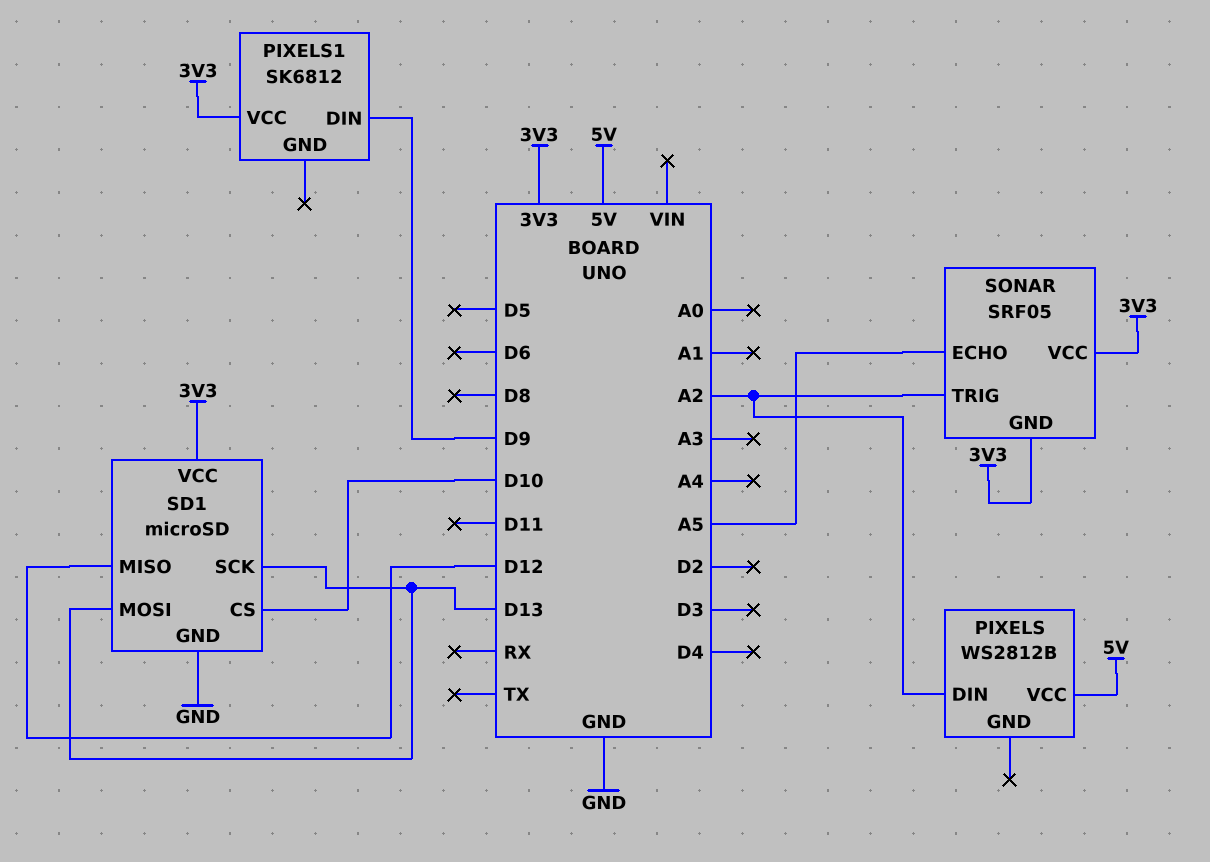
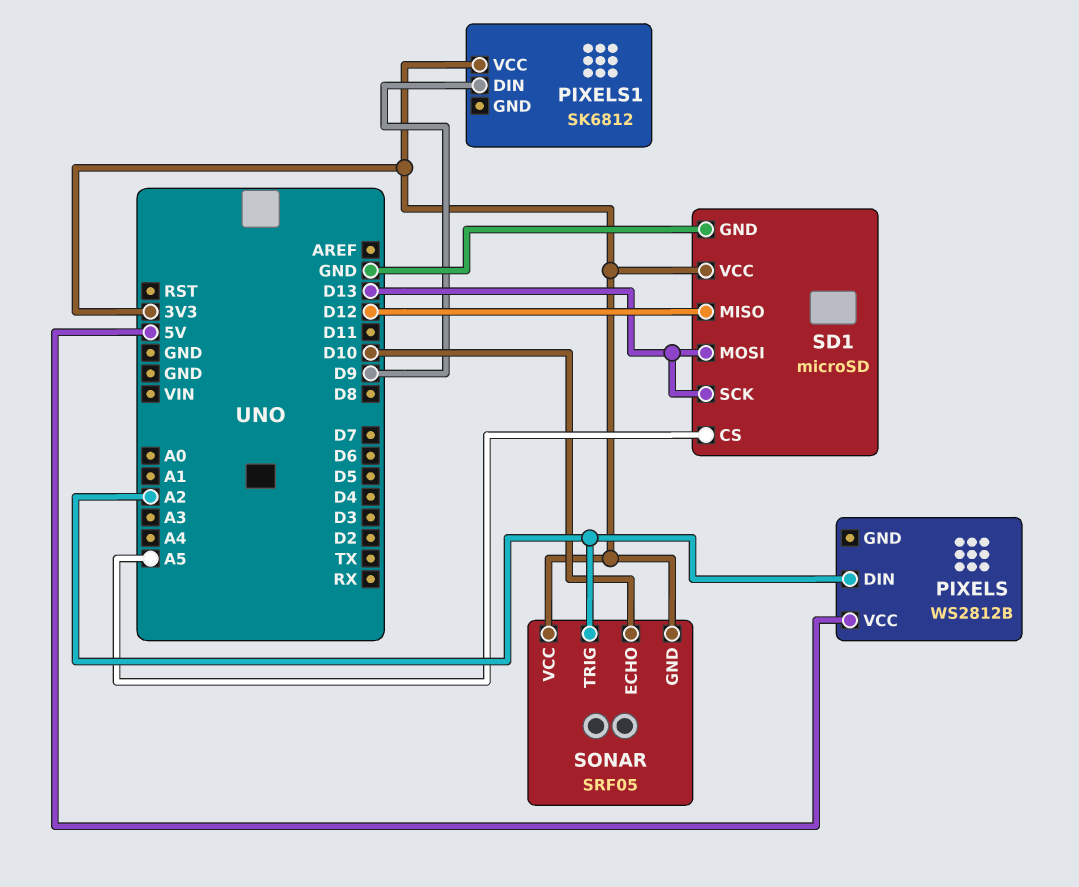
SD1 pin CS: D10 -> A5
SONAR pin ECHO: A5 -> D10

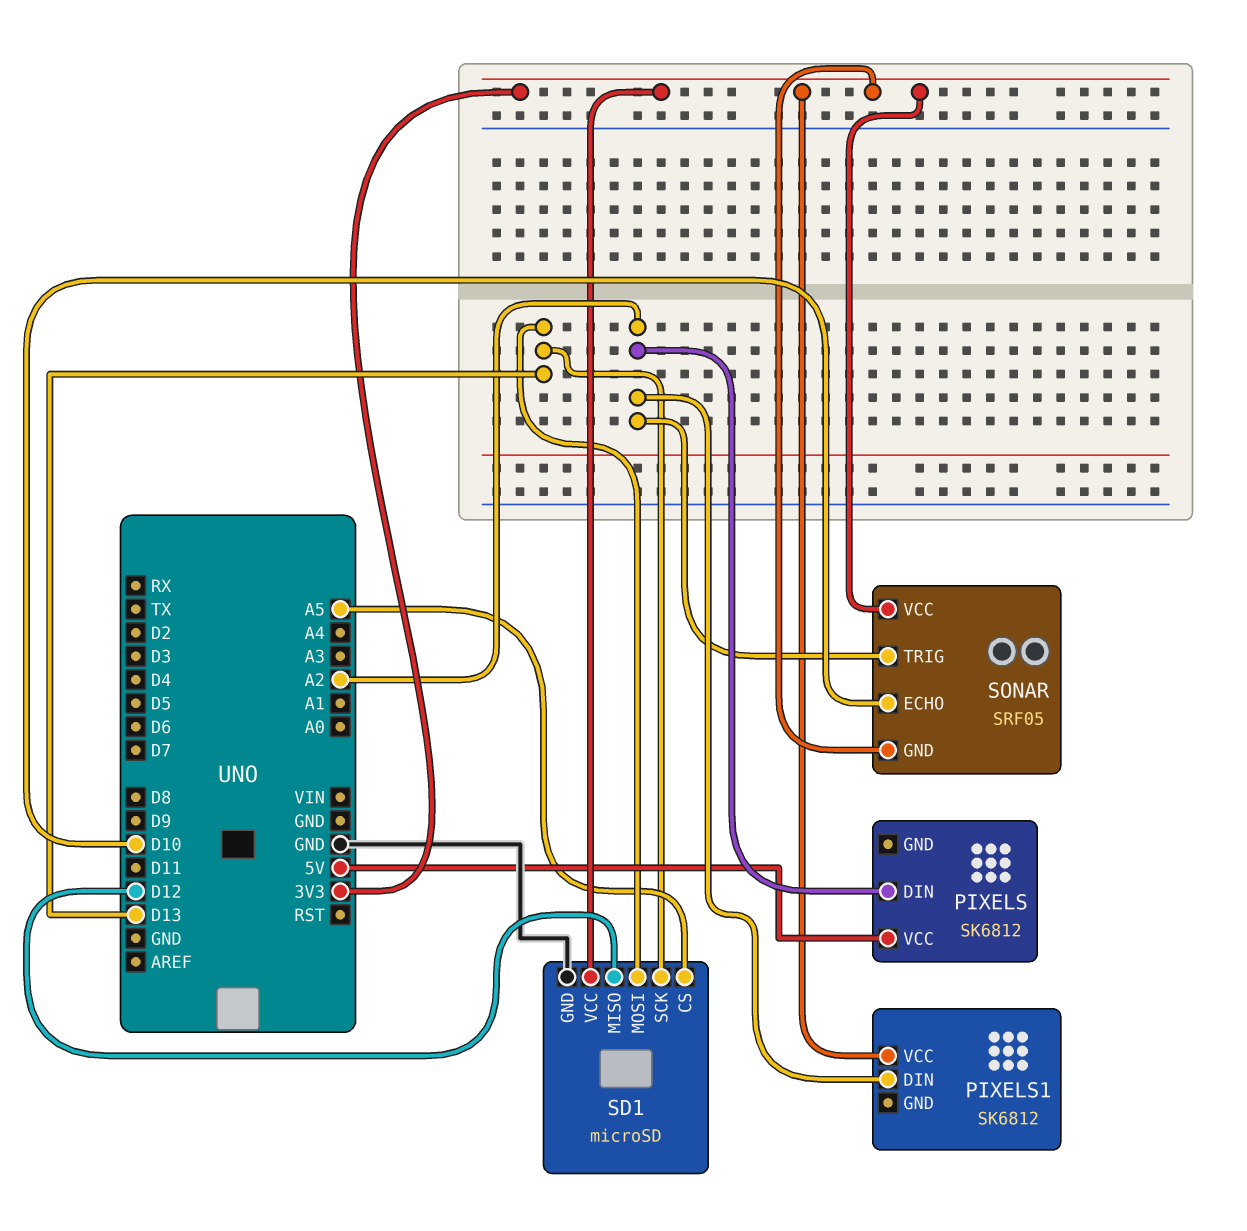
PIXELS: WS2812B -> SK6812
PIXELS1 pin DIN: D9 -> A2

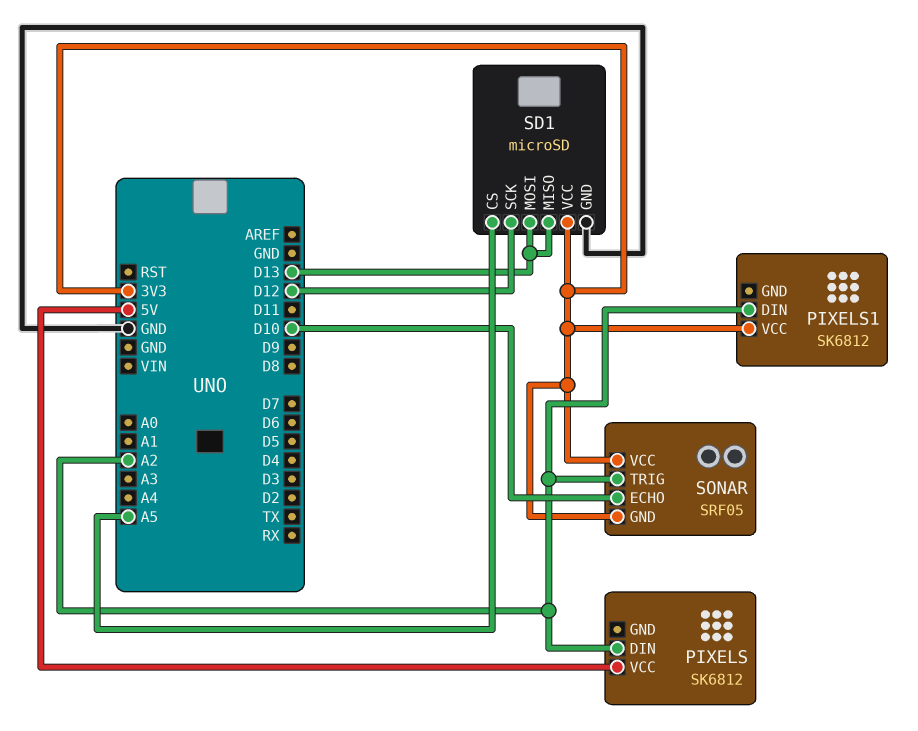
SD1 pin MISO: D12 -> D13
SD1 pin SCK: D13 -> D12

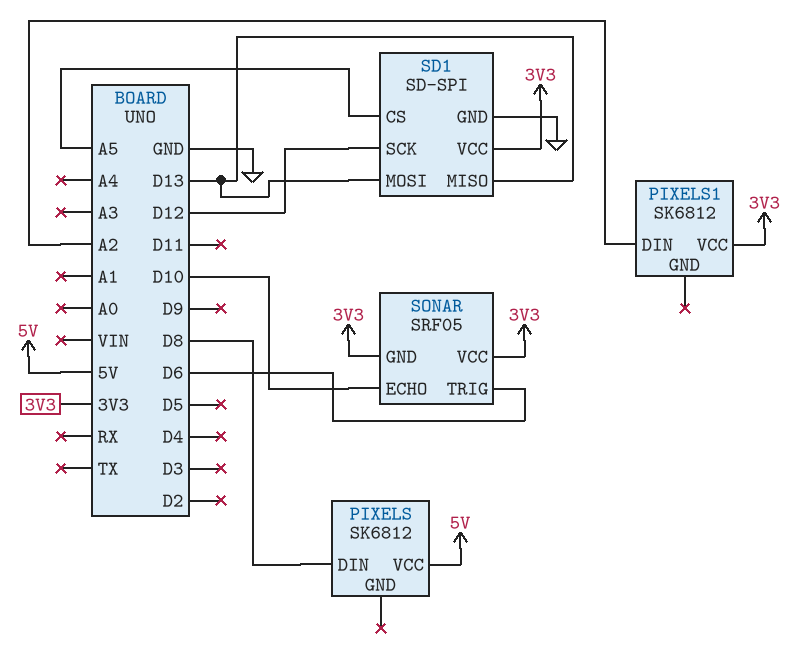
PIXELS pin DIN: A2 -> D8
SD1: microSD -> SD-SPI
SONAR pin TRIG: A2 -> D6

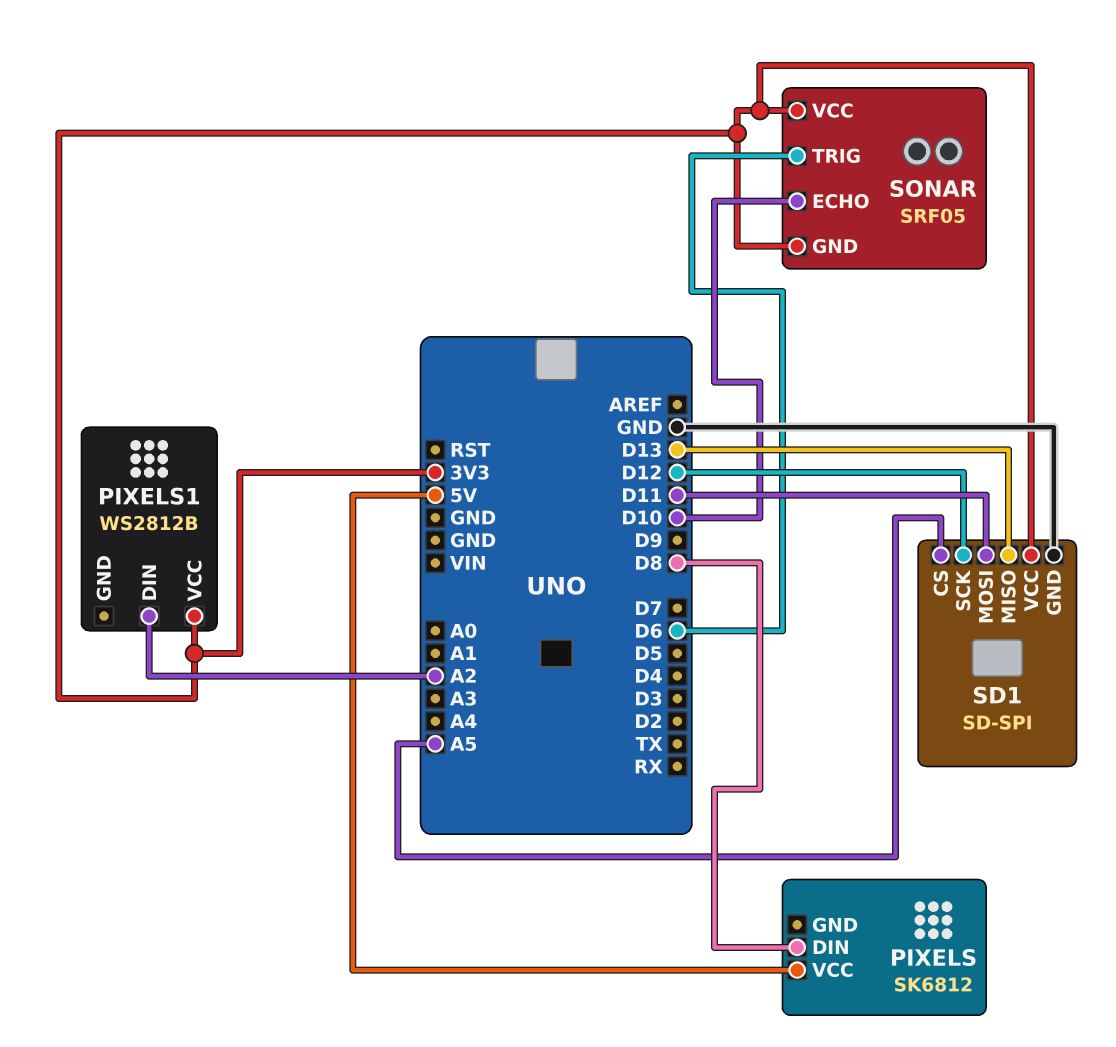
PIXELS1: SK6812 -> WS2812B
SD1 pin MOSI: D13 -> D11

